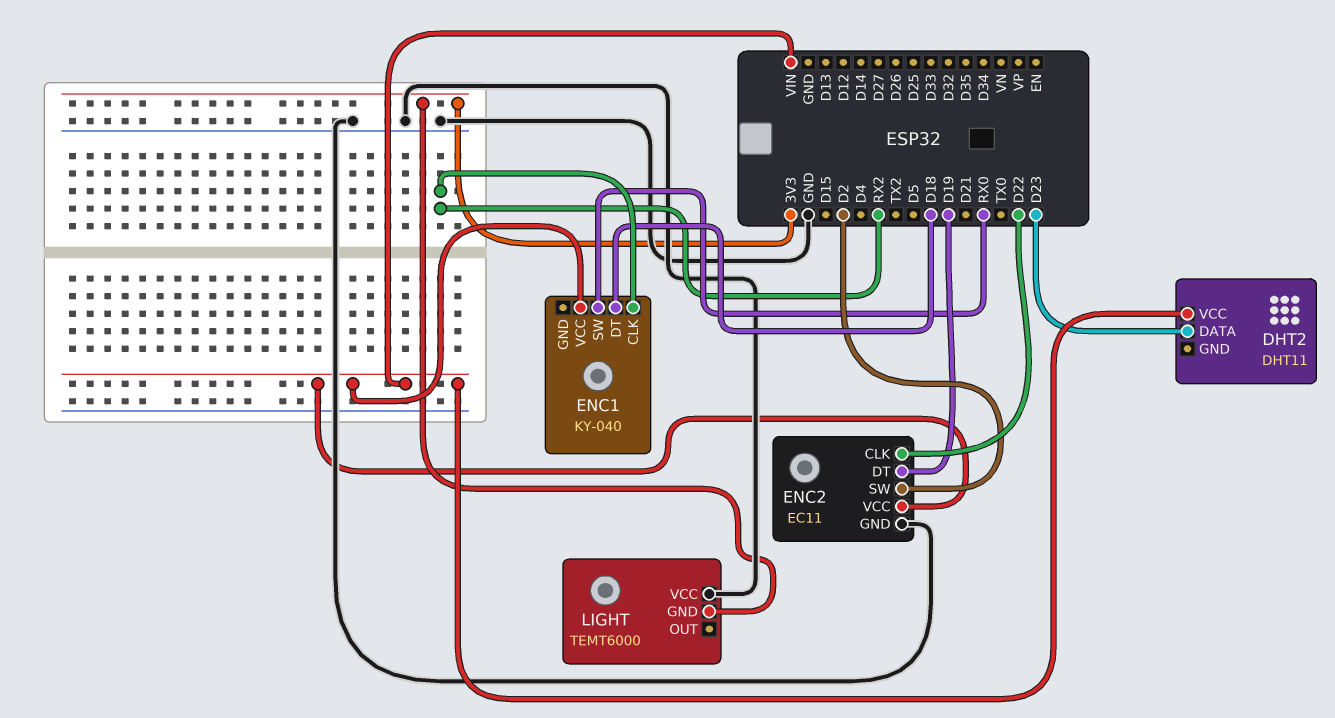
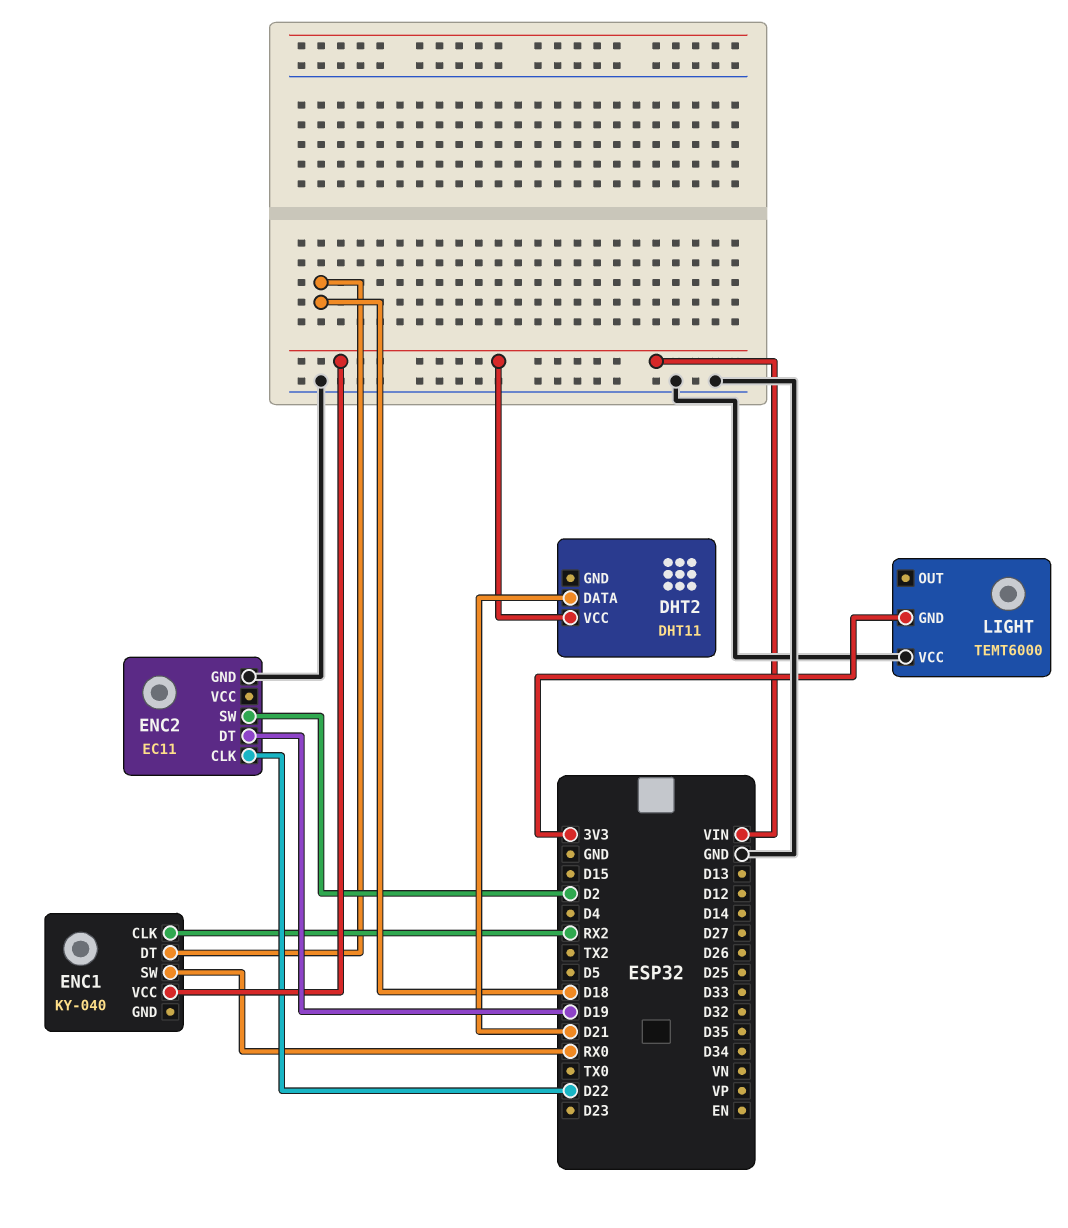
DHT2 pin DATA: D23 -> D21
ENC2 pin VCC: VIN -> none

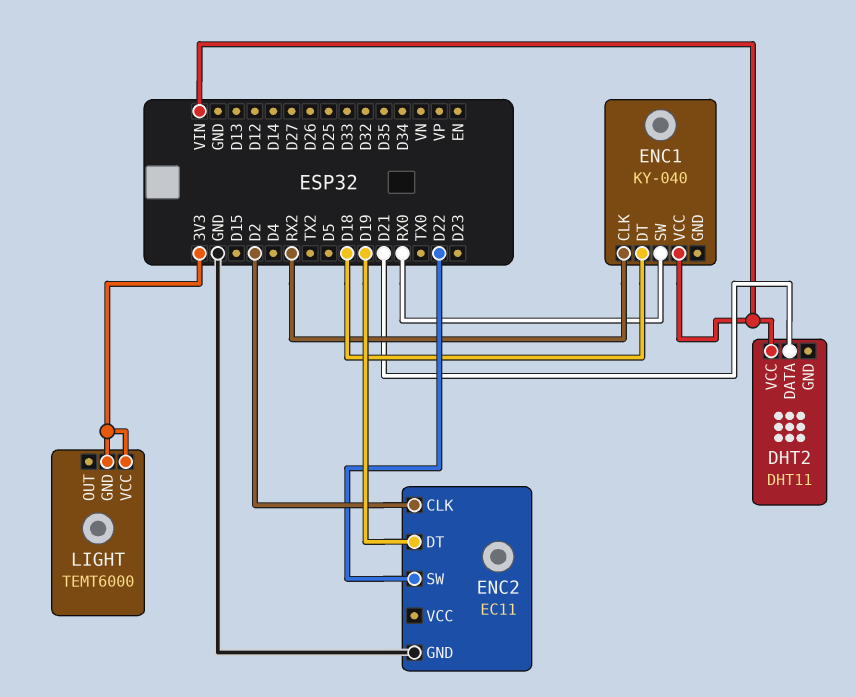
ENC2 pin CLK: D22 -> D2
ENC2 pin SW: D2 -> D22
LIGHT pin VCC: GND -> 3V3

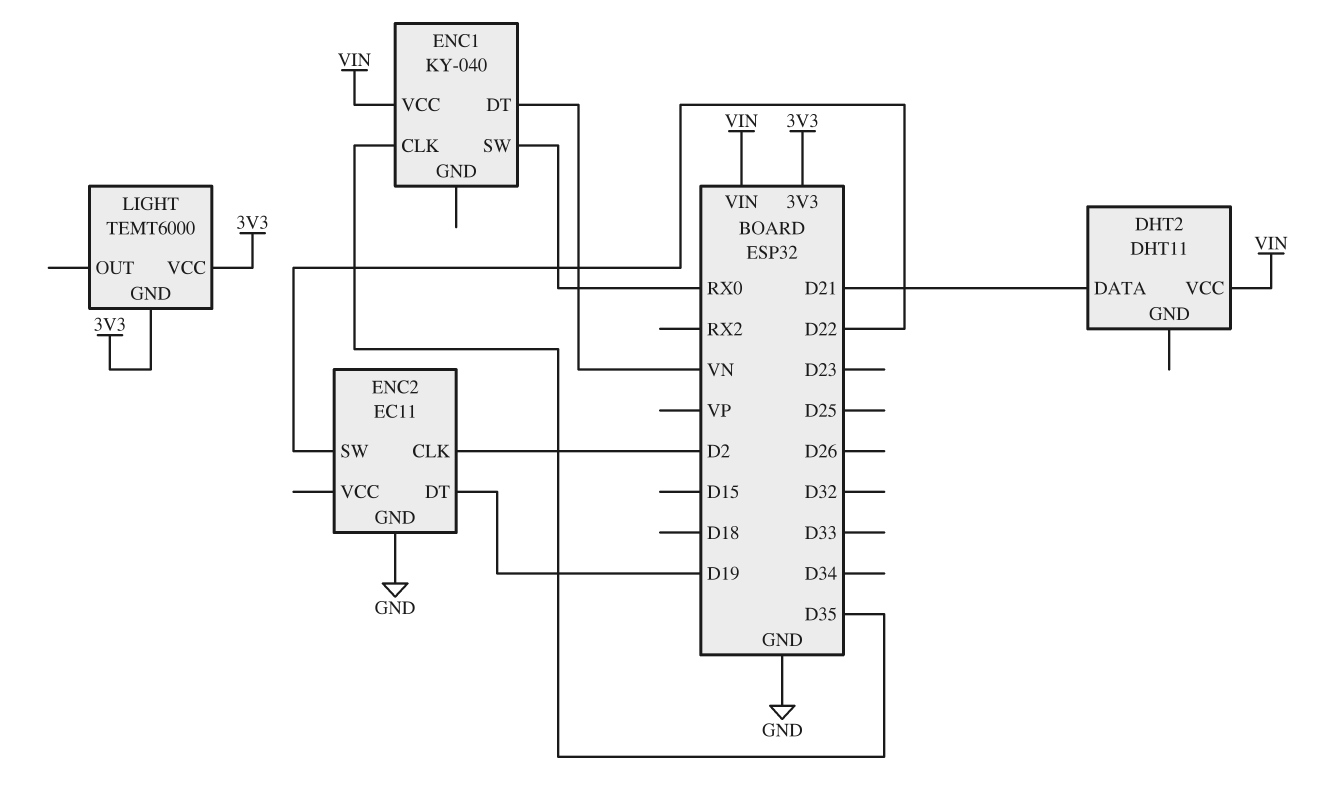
ENC1 pin CLK: RX2 -> D35
ENC1 pin DT: D18 -> VN

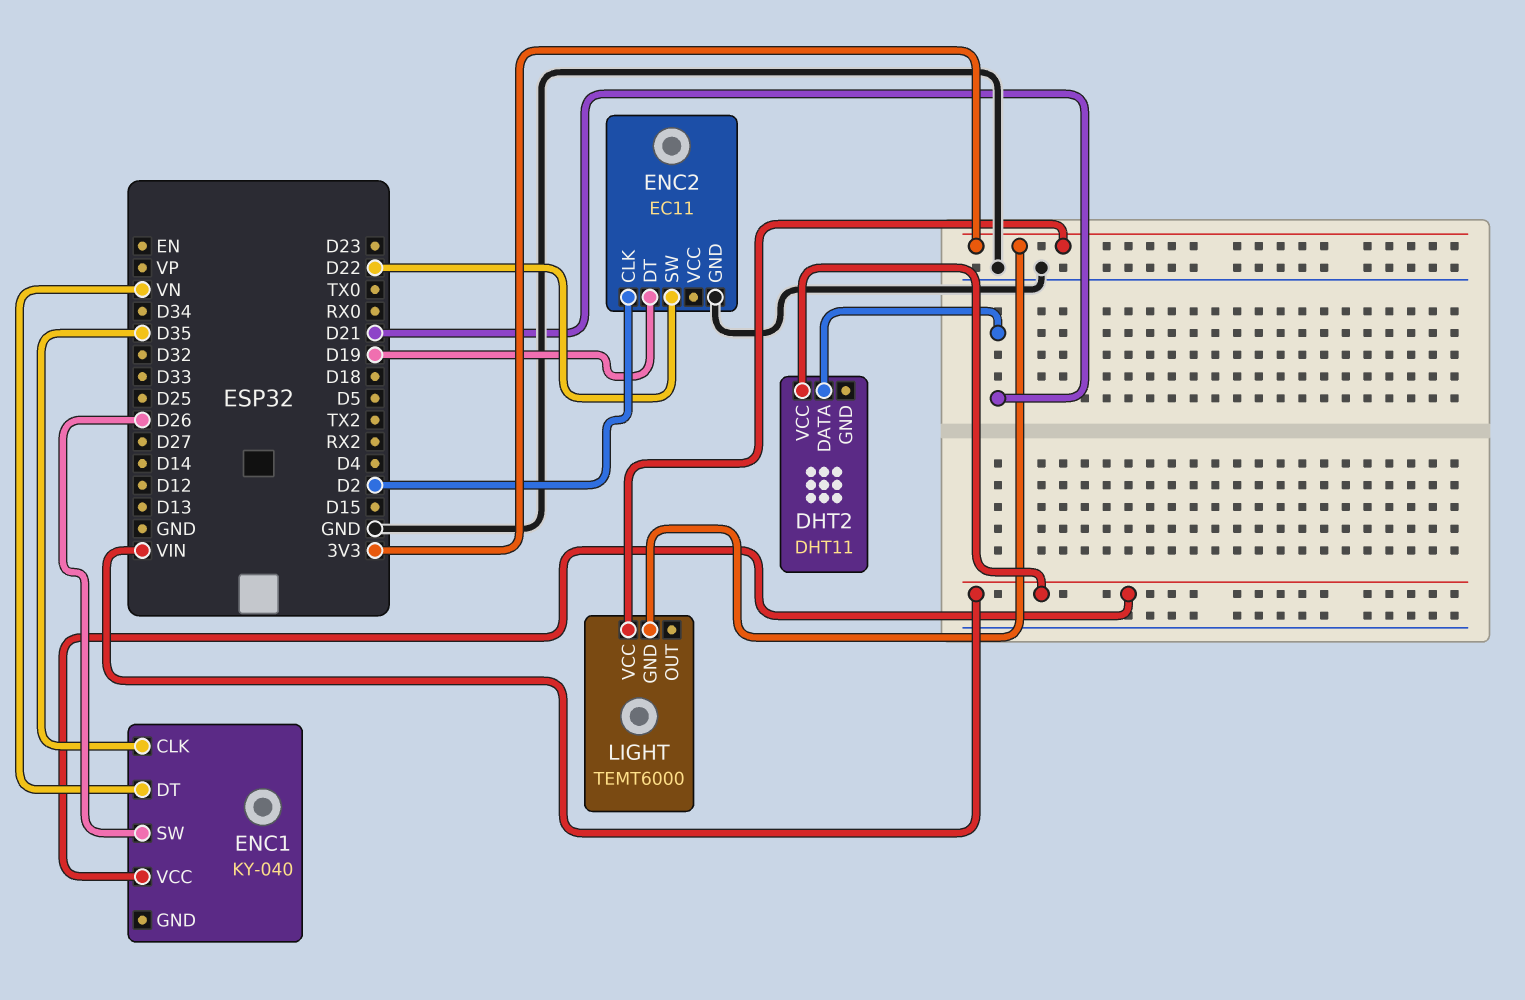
ENC1 pin SW: RX0 -> D26

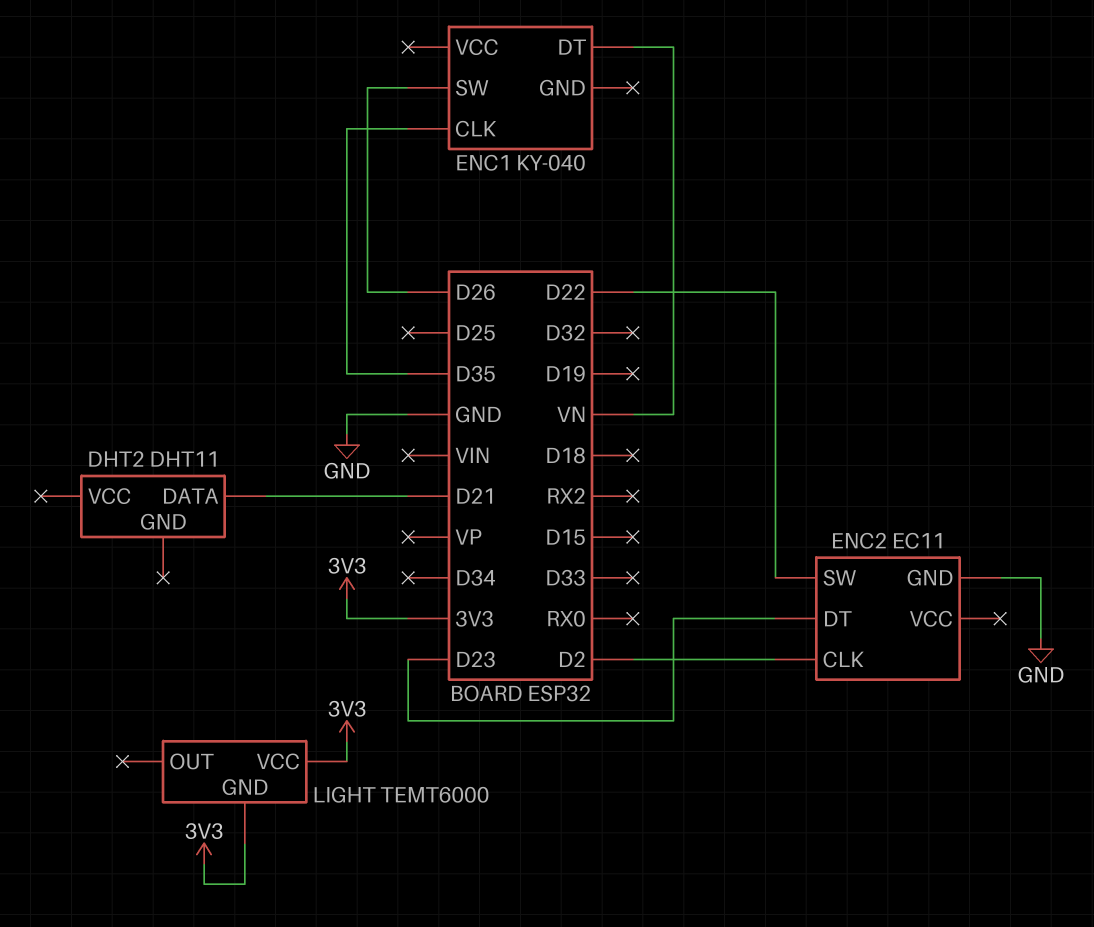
DHT2 pin VCC: VIN -> none
ENC1 pin VCC: VIN -> none
ENC2 pin DT: D19 -> D23

